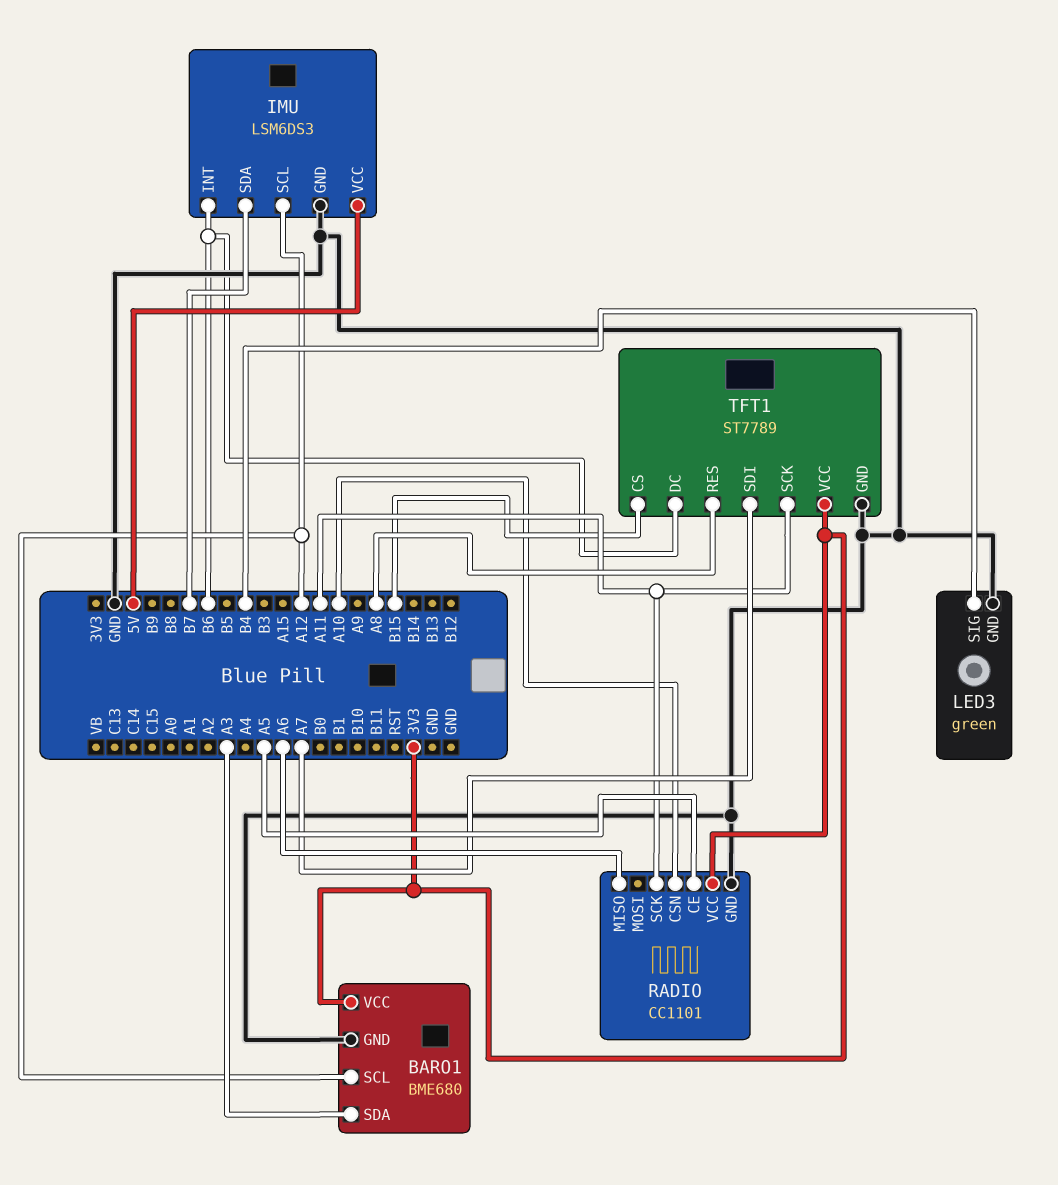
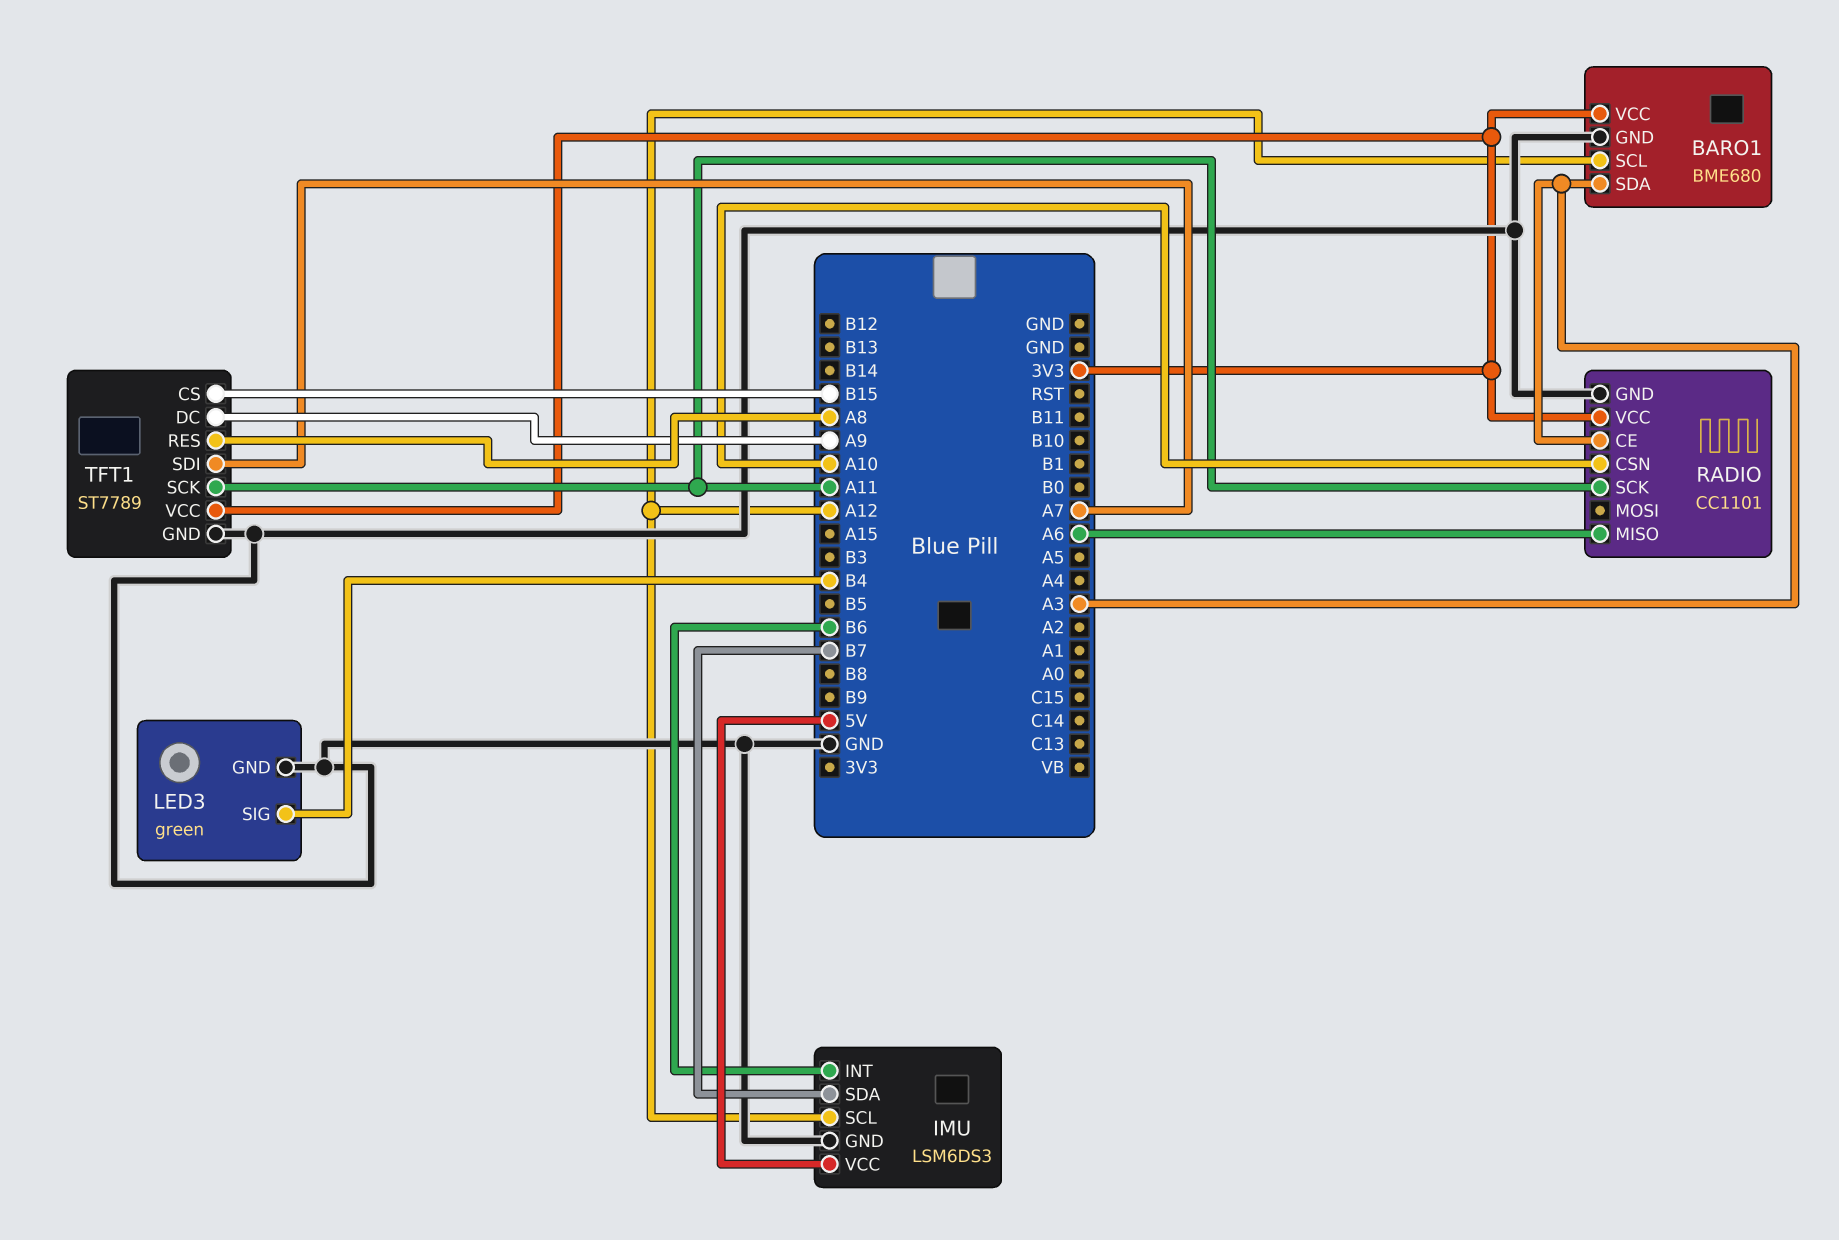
RADIO pin CE: A5 -> A3
TFT1 pin DC: B6 -> A9

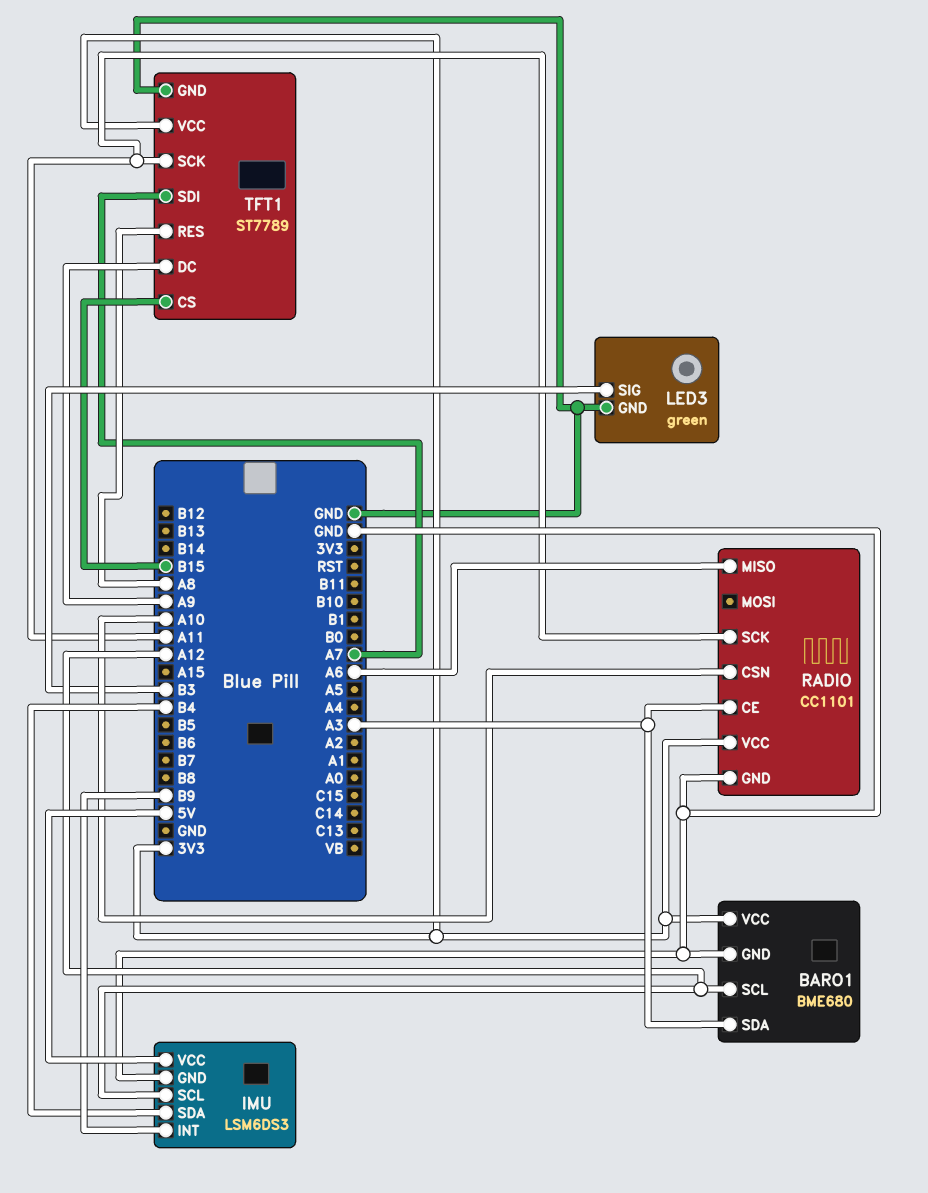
IMU pin INT: B6 -> B9
IMU pin SDA: B7 -> B4
LED3 pin SIG: B4 -> B3

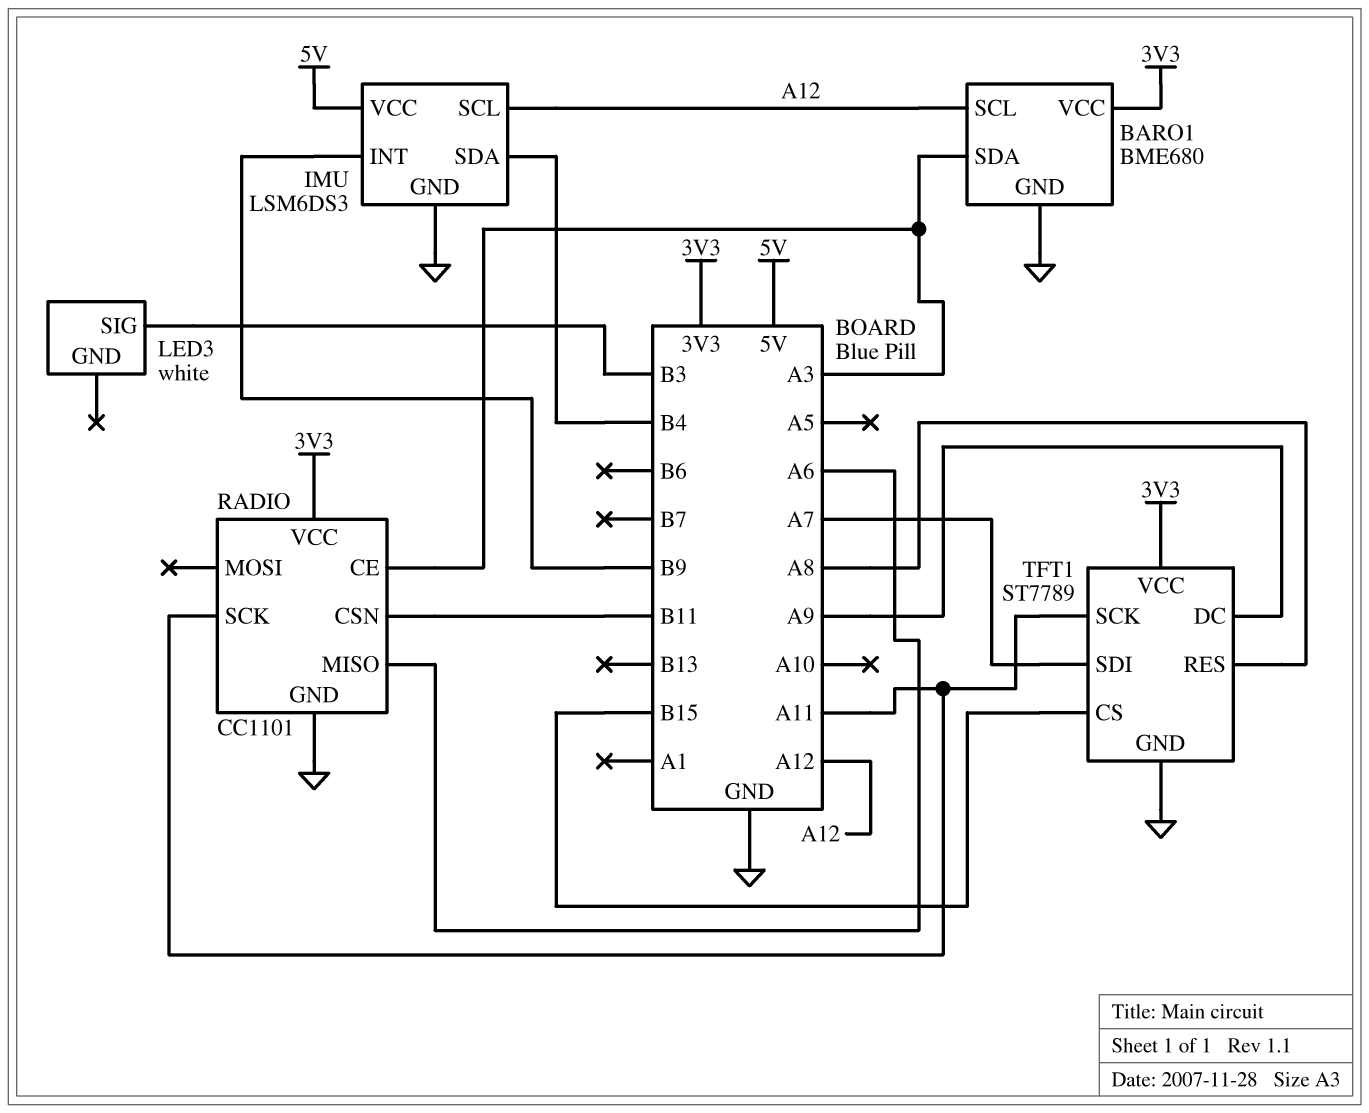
LED3: green -> white
LED3 pin GND: GND -> none
RADIO pin CSN: A10 -> B11

